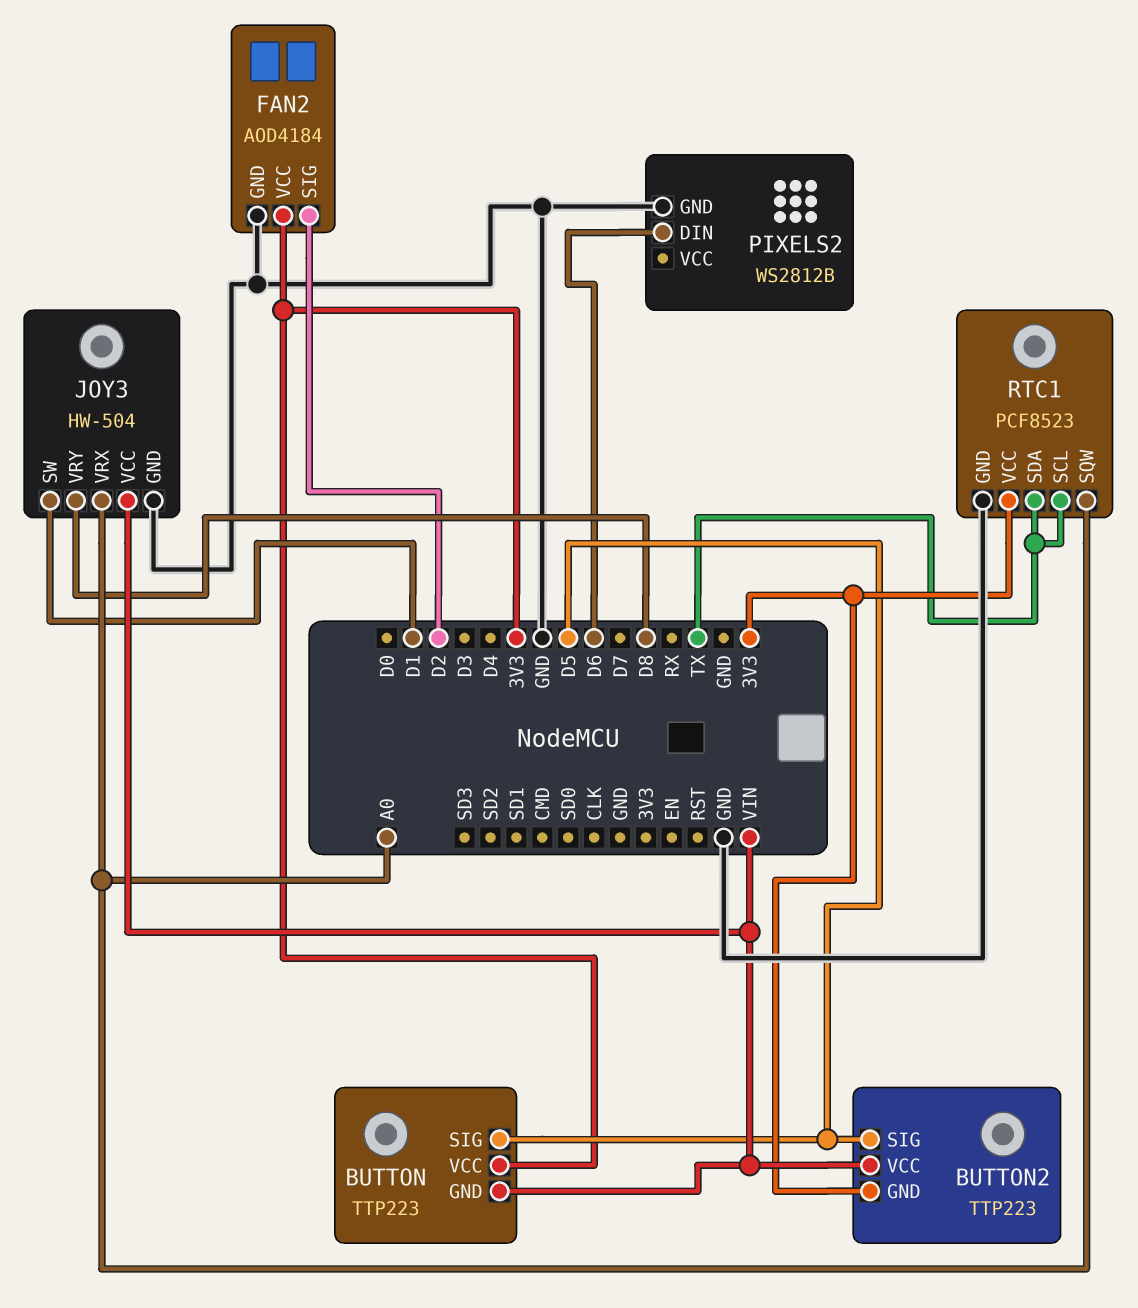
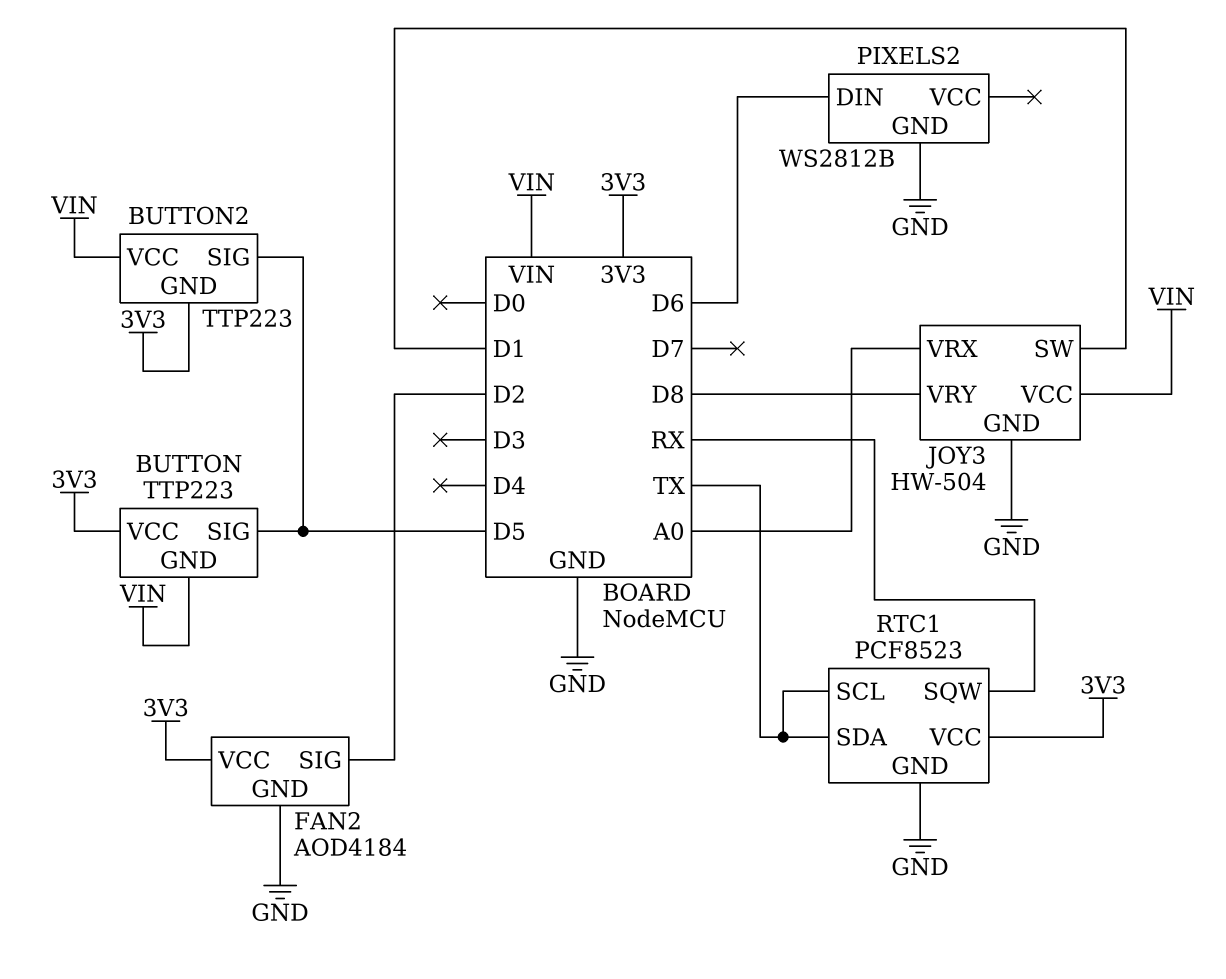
RTC1 pin SQW: A0 -> RX

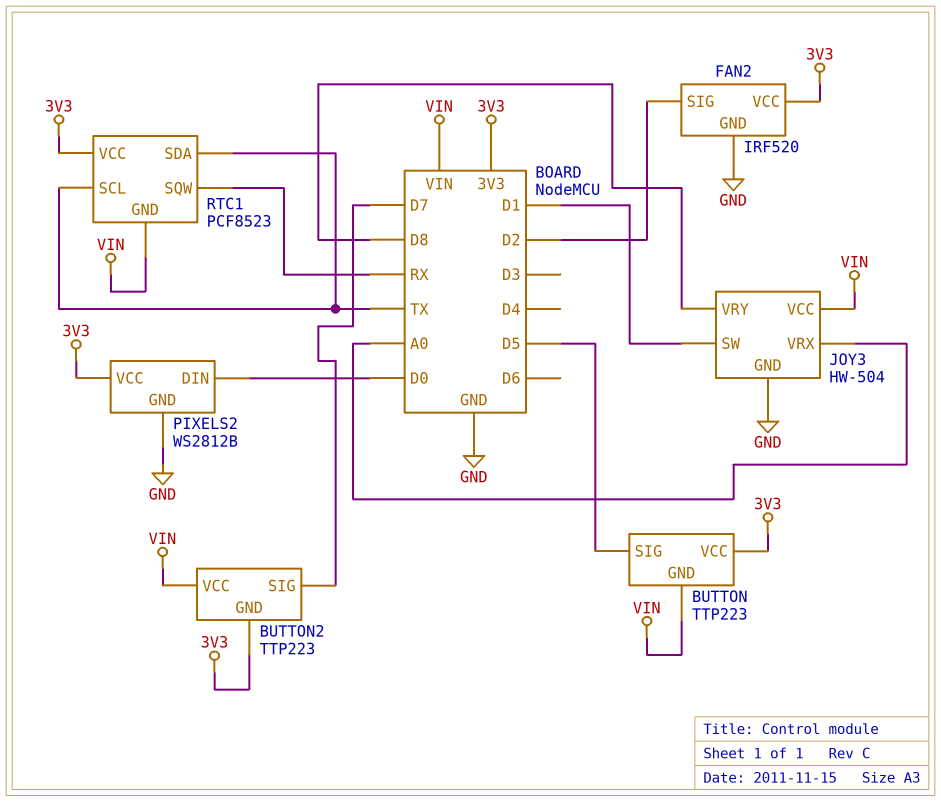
BUTTON2 pin SIG: D5 -> D7
FAN2: AOD4184 -> IRF520
PIXELS2 pin DIN: D6 -> D0
PIXELS2 pin VCC: none -> 3V3
RTC1 pin GND: GND -> VIN

